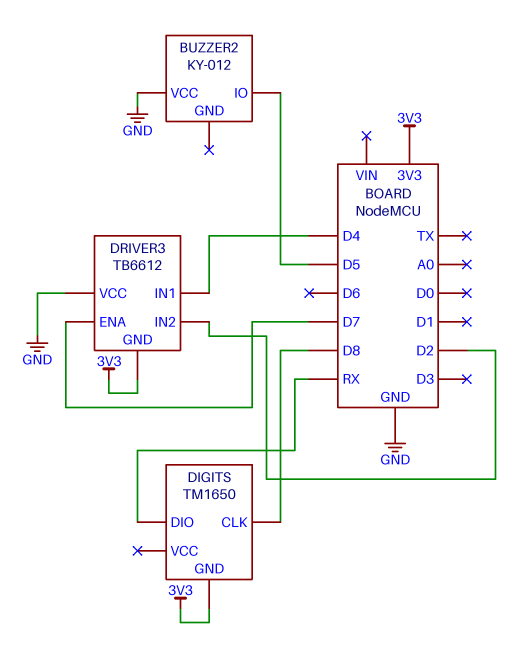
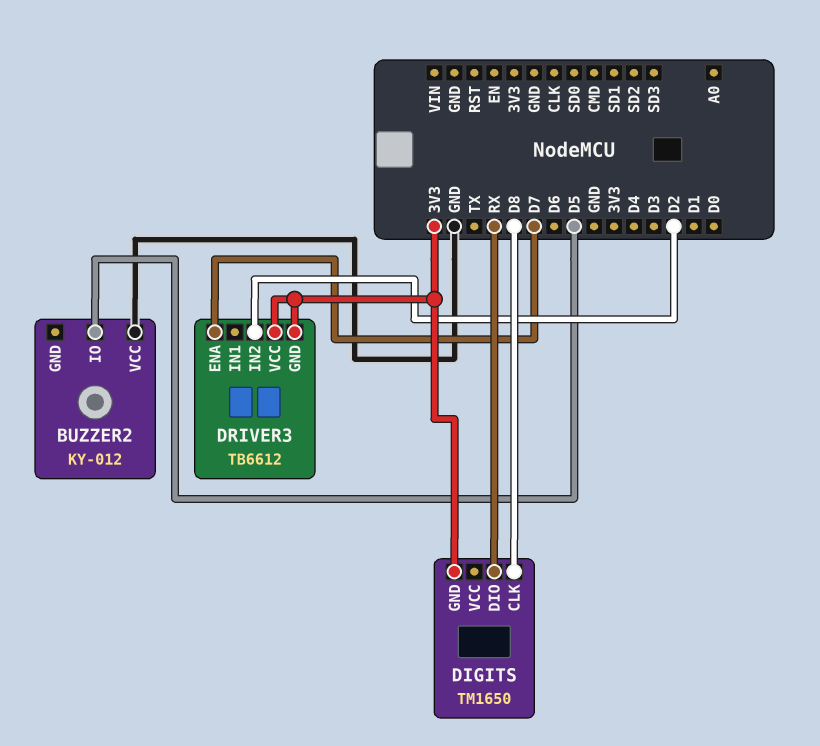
DRIVER3 pin IN1: D4 -> none
DRIVER3 pin VCC: GND -> 3V3

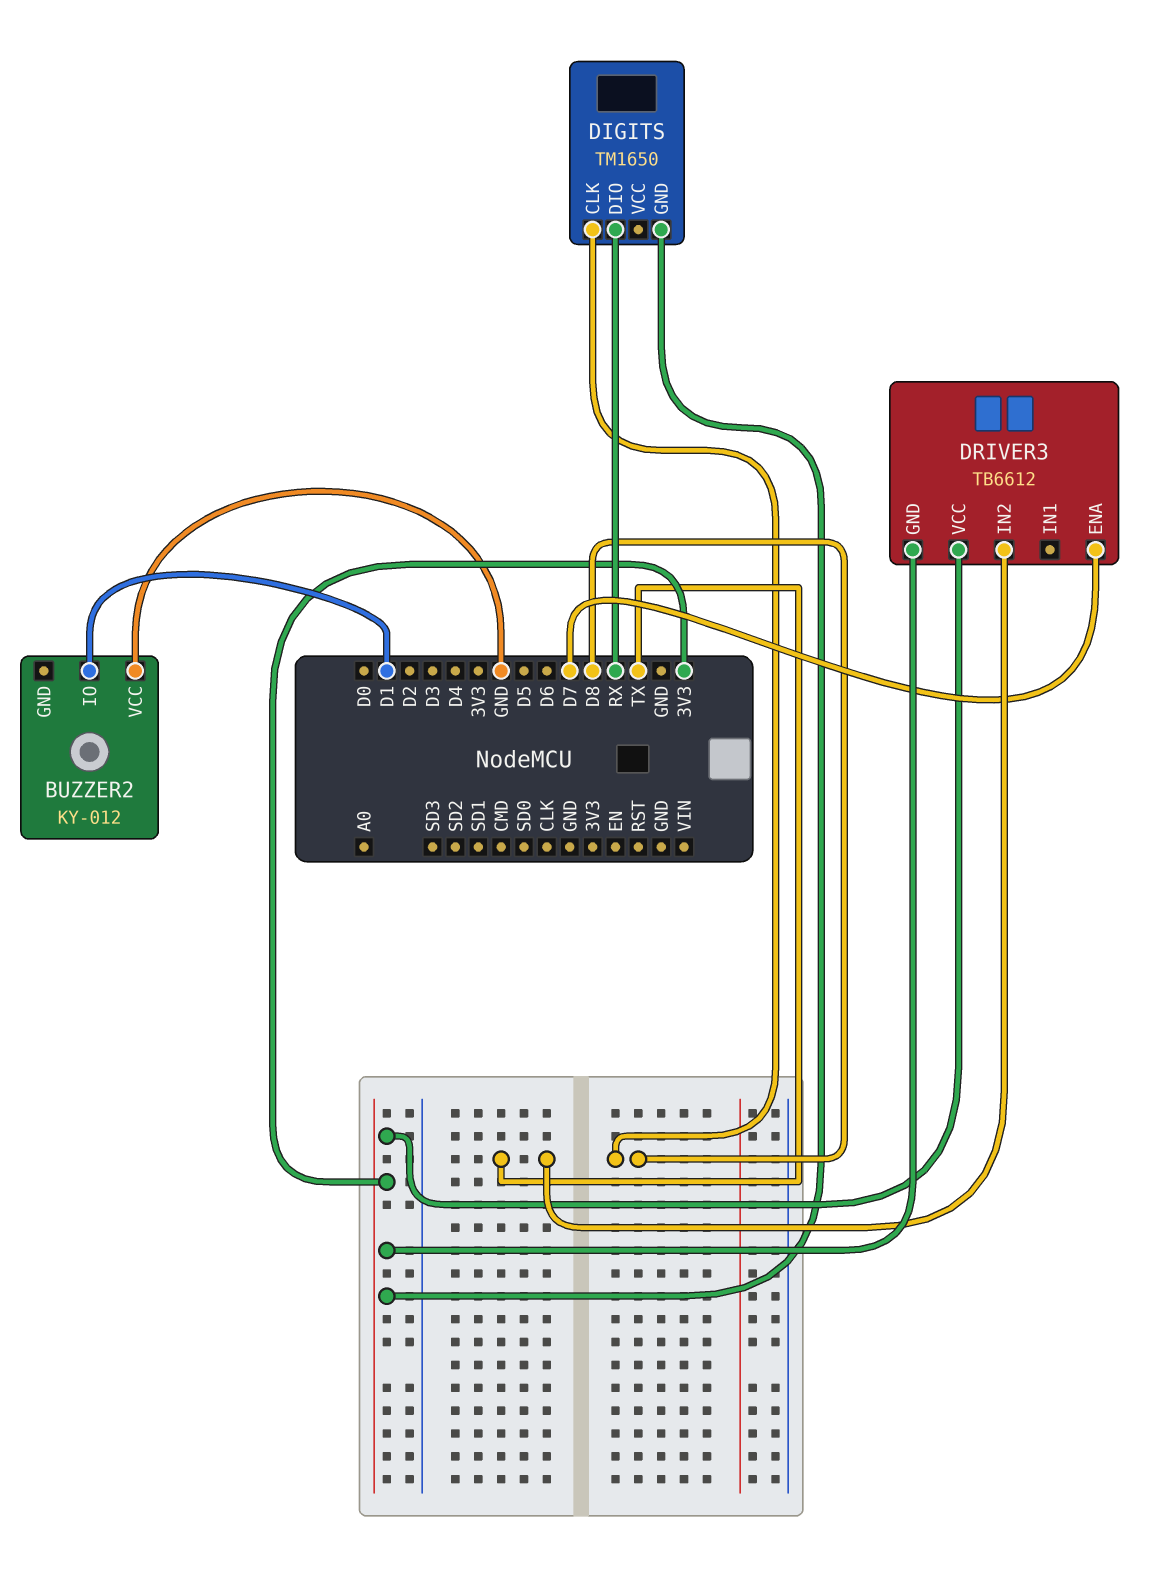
BUZZER2 pin IO: D5 -> D1
DRIVER3 pin IN2: D2 -> TX

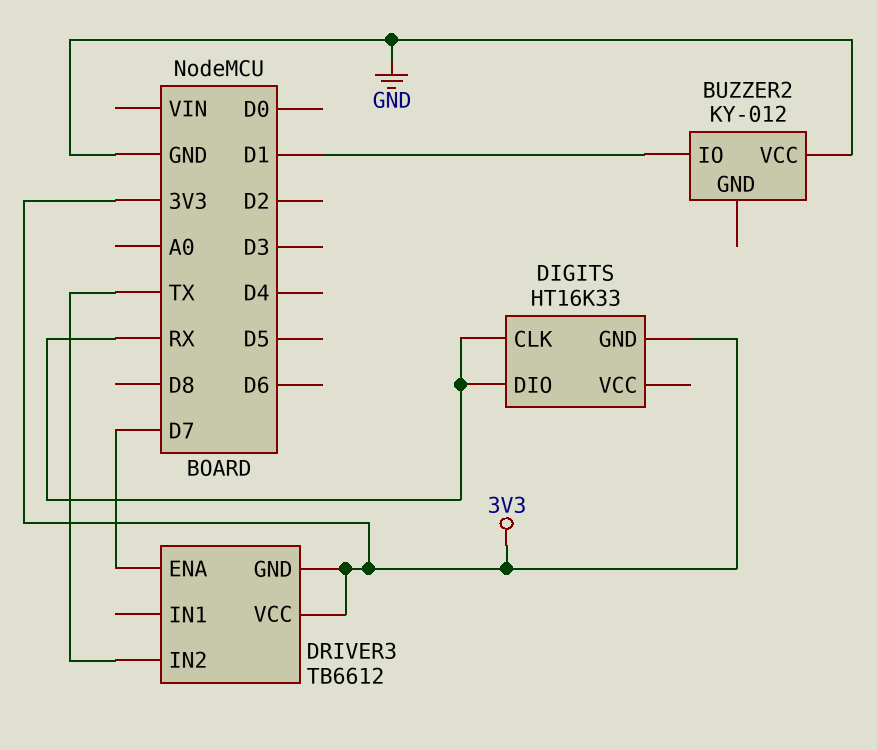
DIGITS: TM1650 -> HT16K33
DIGITS pin CLK: D8 -> RX

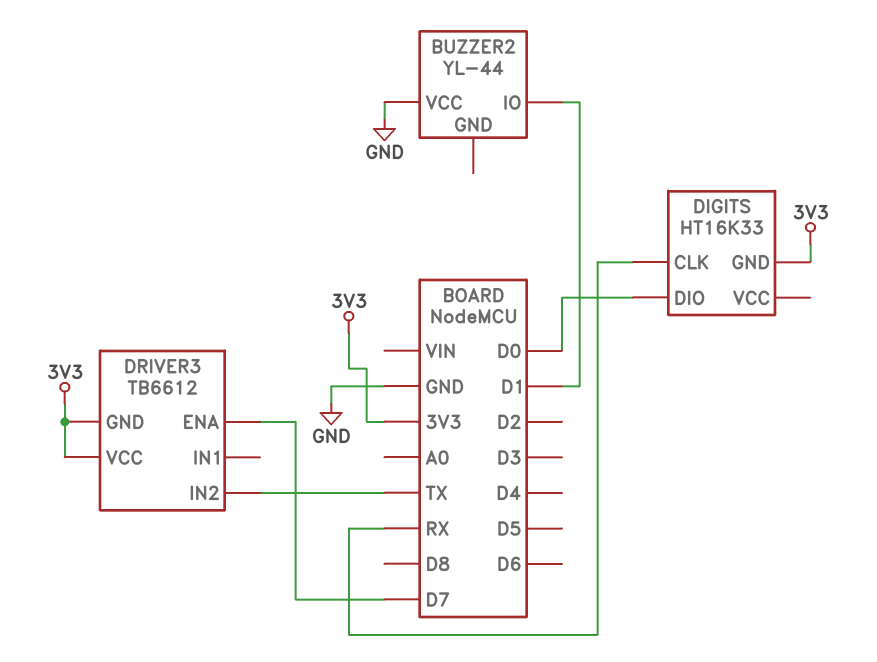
BUZZER2: KY-012 -> YL-44
DIGITS pin DIO: RX -> D0

